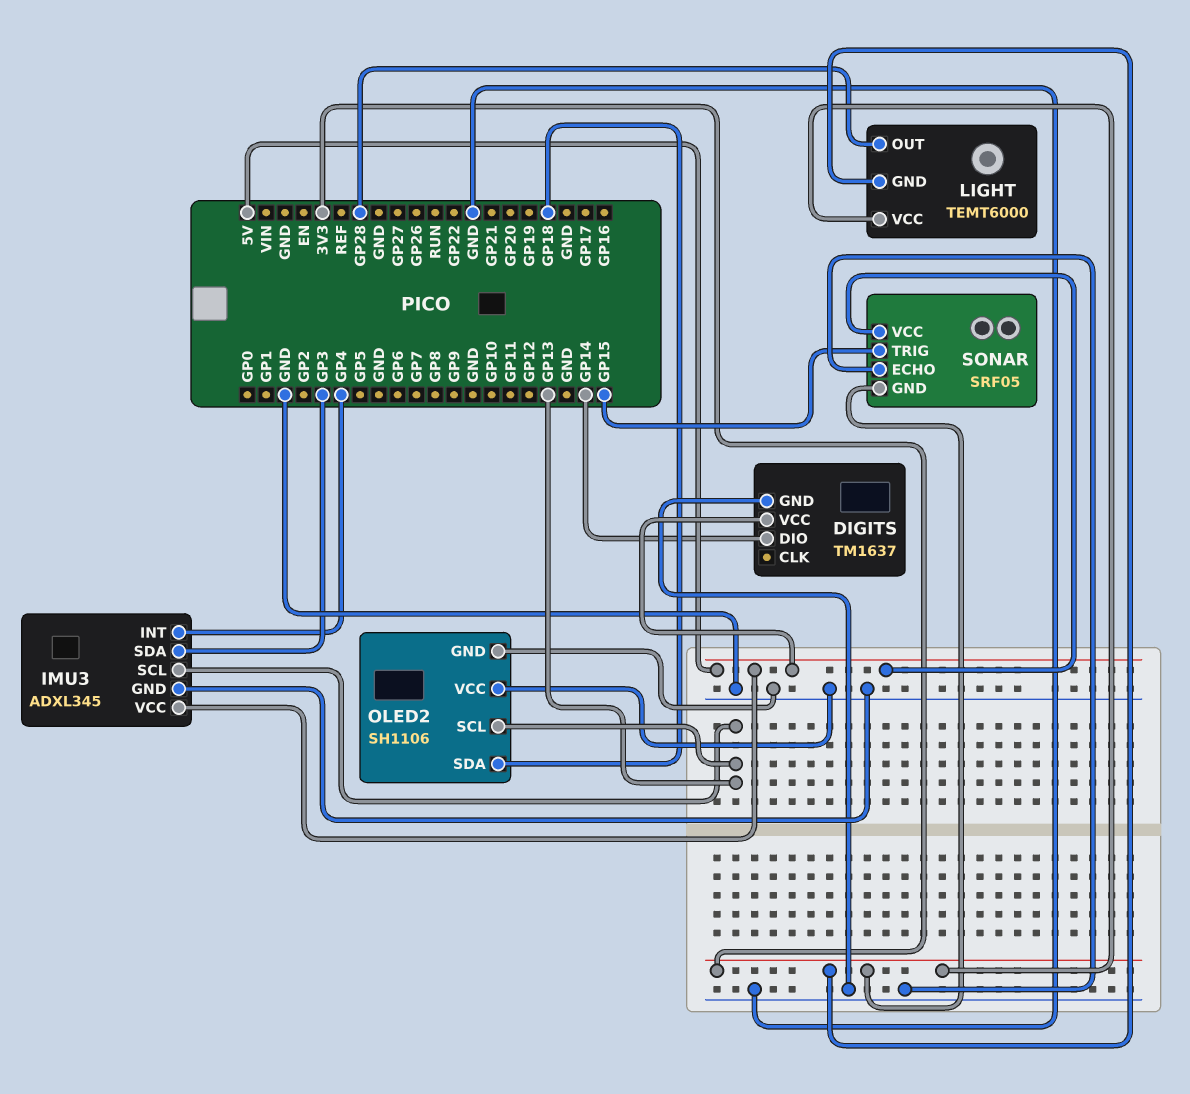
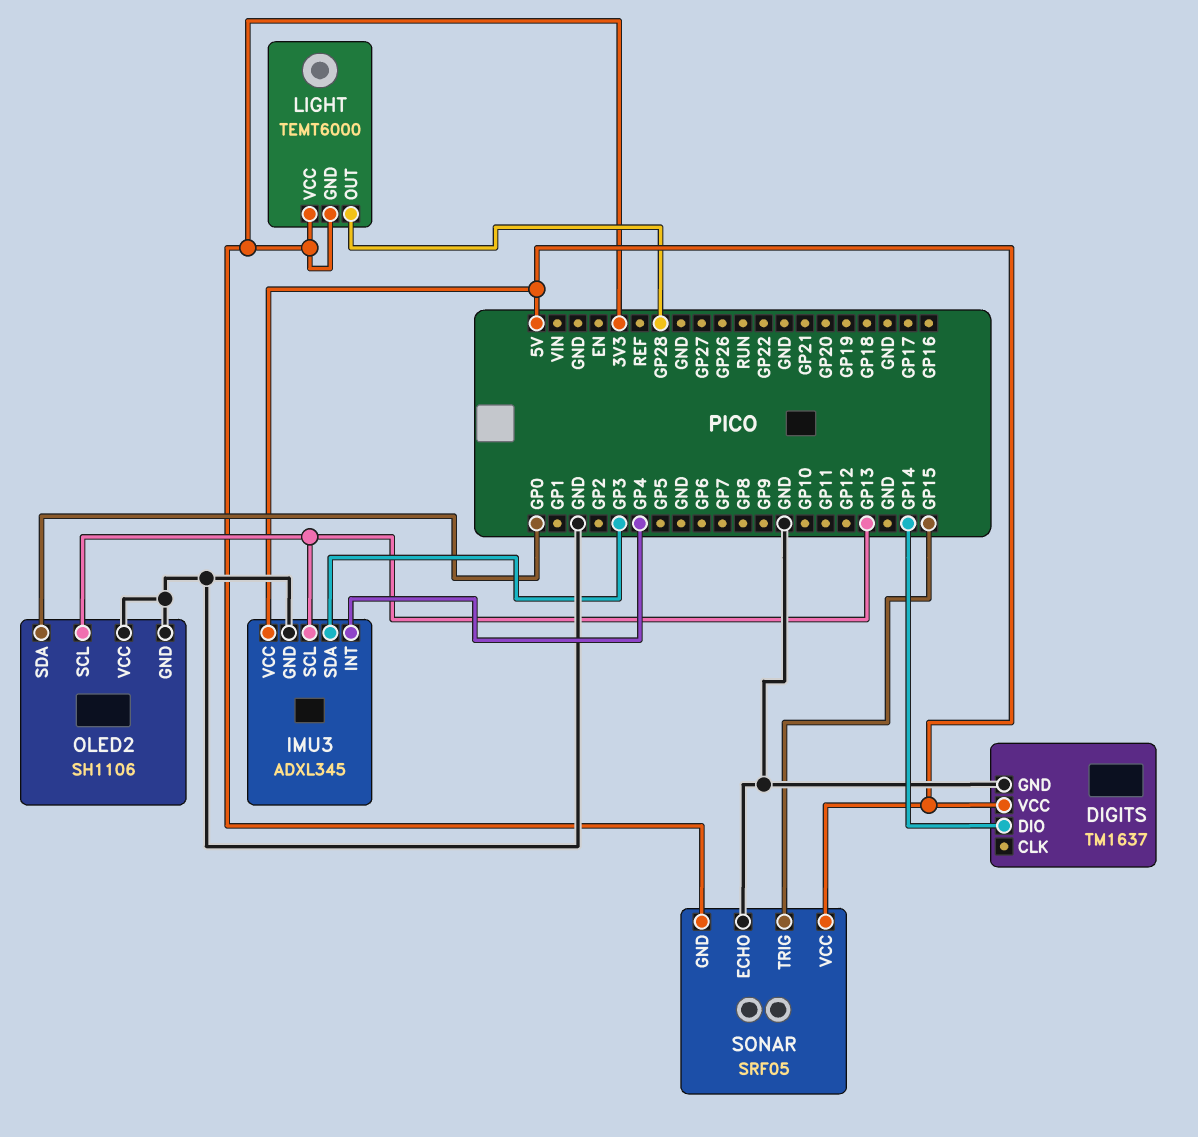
OLED2 pin SDA: GP18 -> GP0

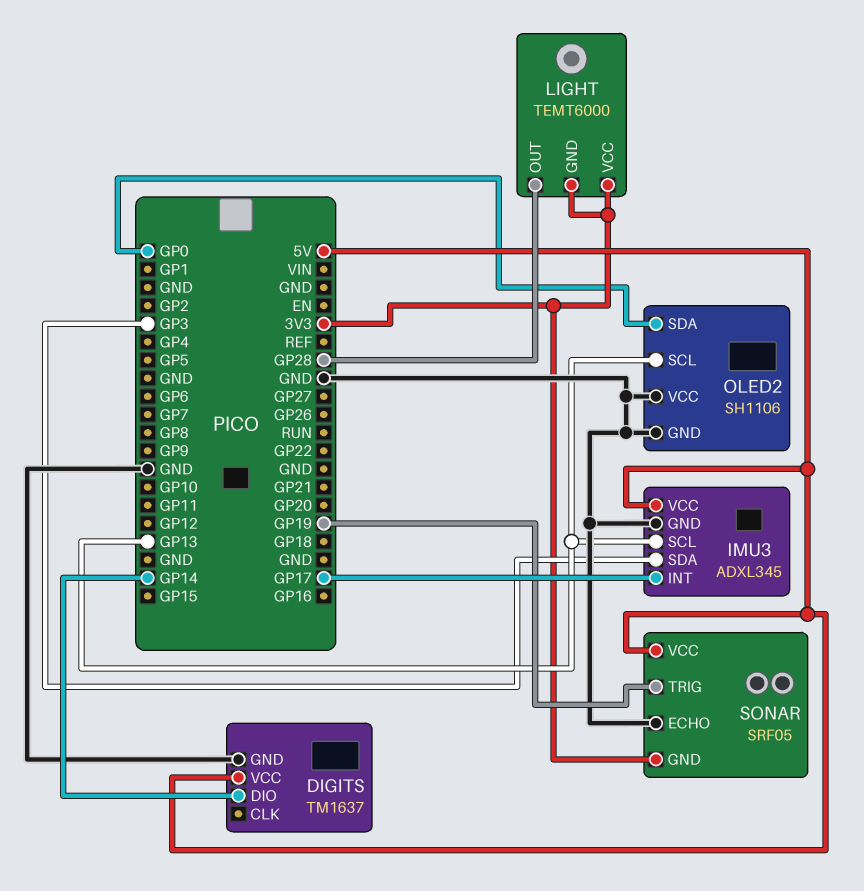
IMU3 pin INT: GP4 -> GP17
SONAR pin TRIG: GP15 -> GP19

